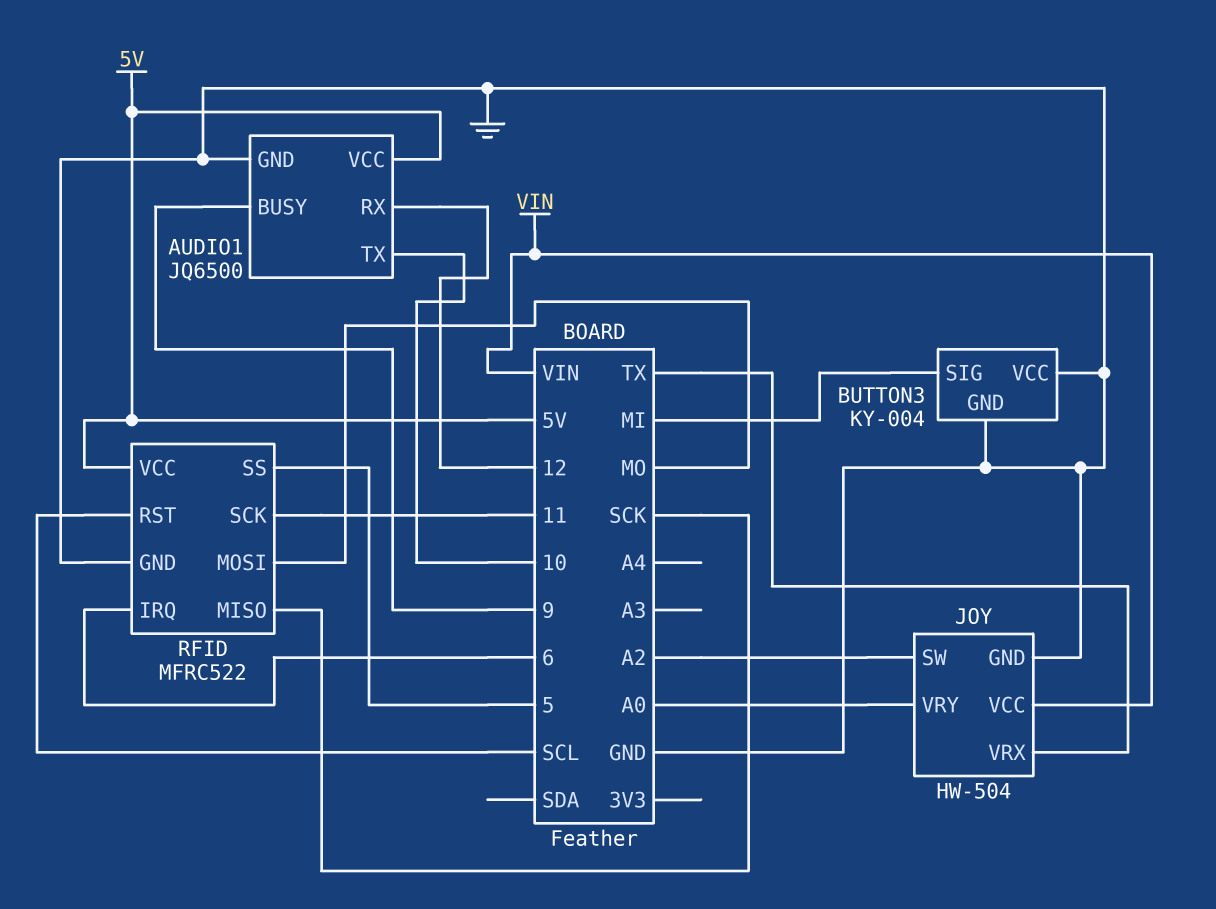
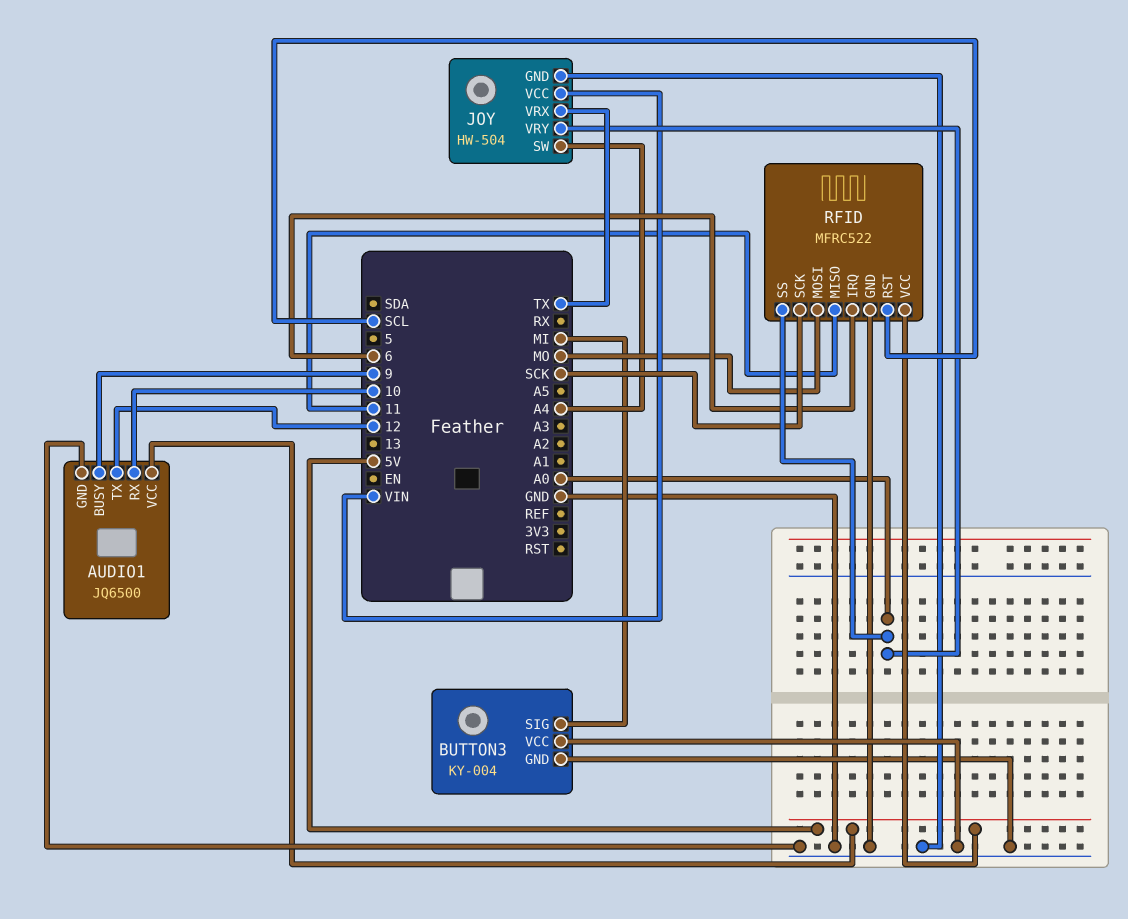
AUDIO1 pin RX: 12 -> 10
AUDIO1 pin TX: 10 -> 12
JOY pin SW: A2 -> A4
RFID pin MISO: SCK -> 11
RFID pin SCK: 11 -> SCK
RFID pin SS: 5 -> A0

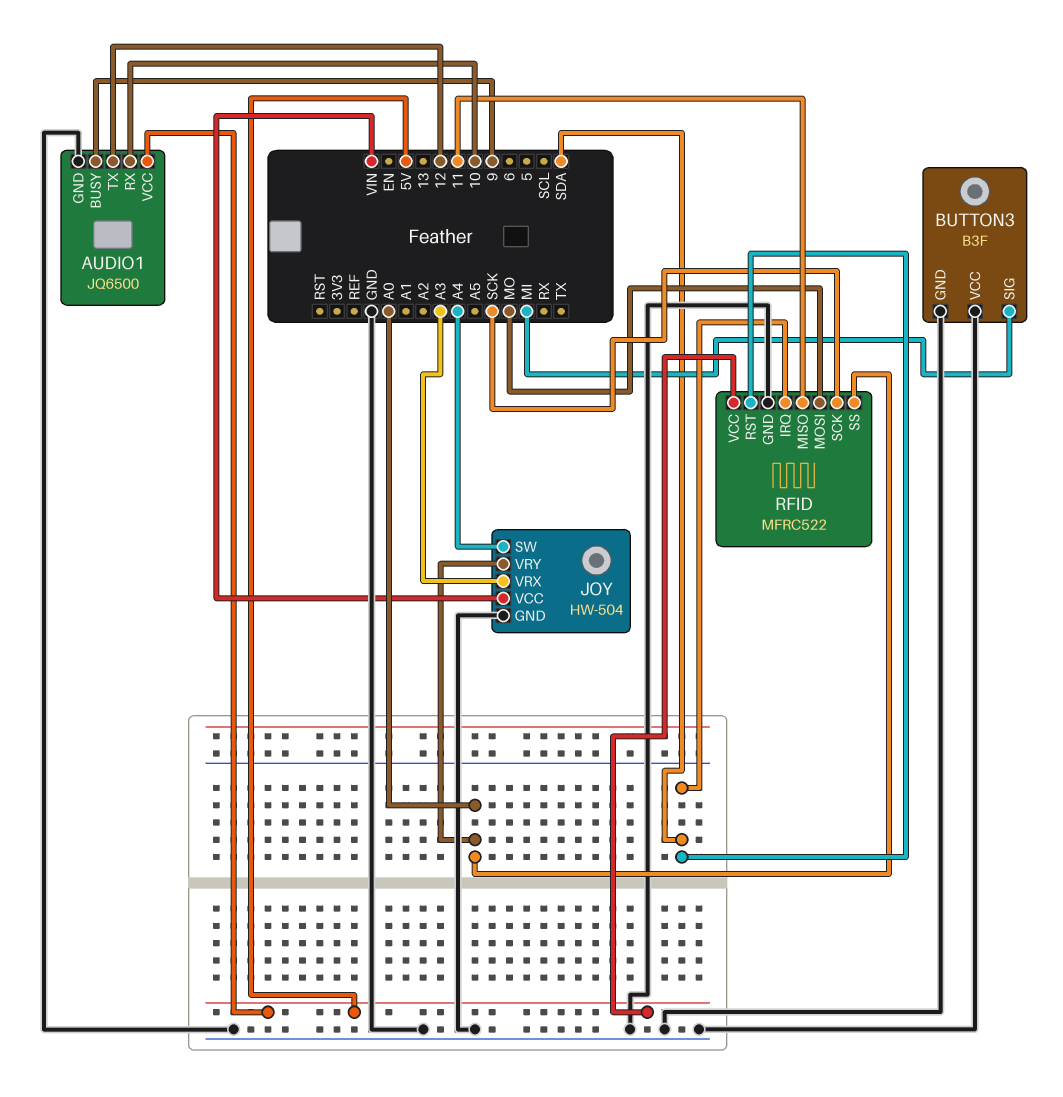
BUTTON3: KY-004 -> B3F
JOY pin VRX: TX -> A3
RFID pin IRQ: 6 -> SDA
RFID pin RST: SCL -> SDA

